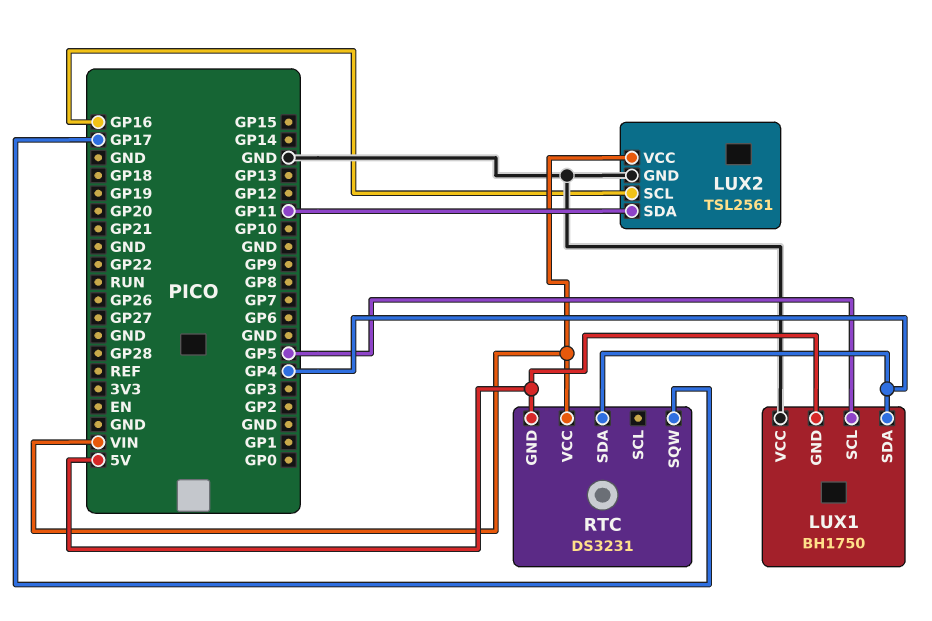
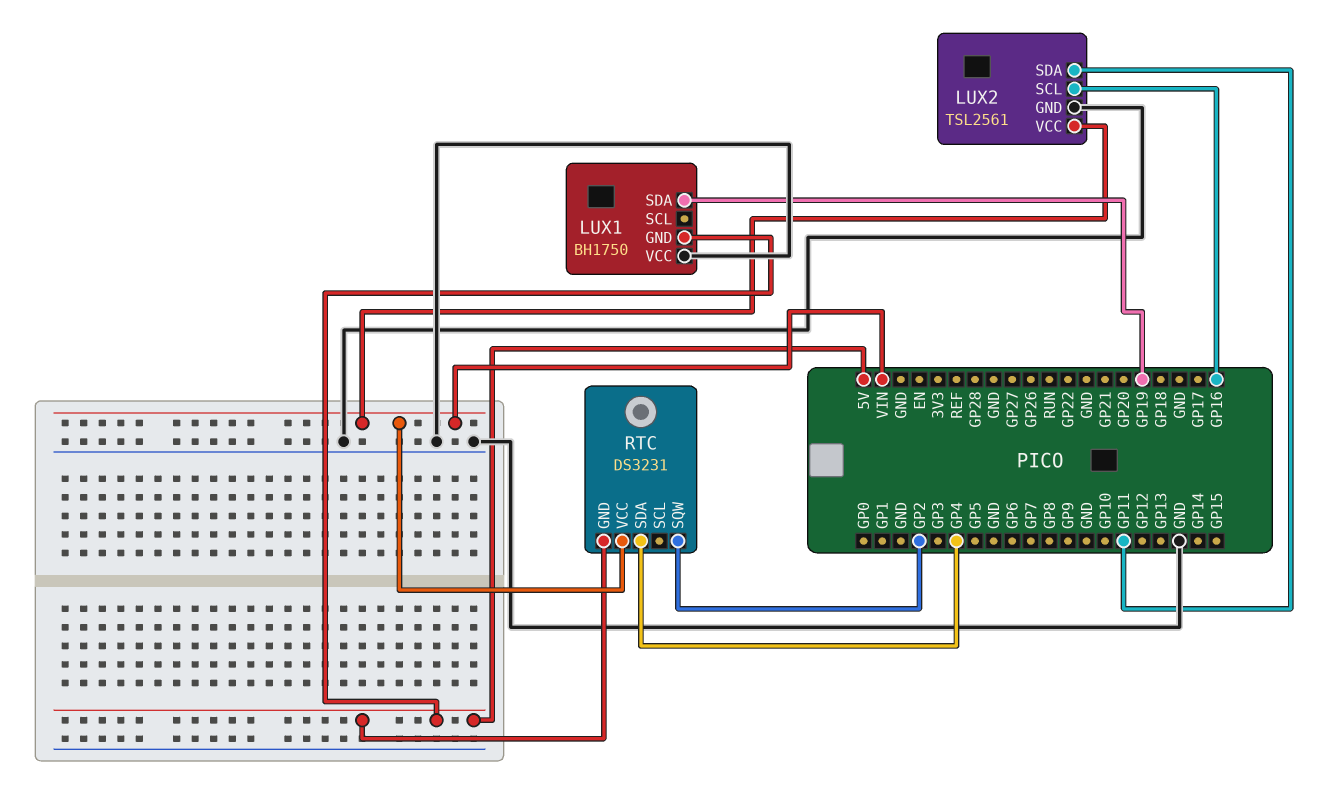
LUX1 pin SCL: GP5 -> none
LUX1 pin SDA: GP4 -> GP19
RTC pin SQW: GP17 -> GP2

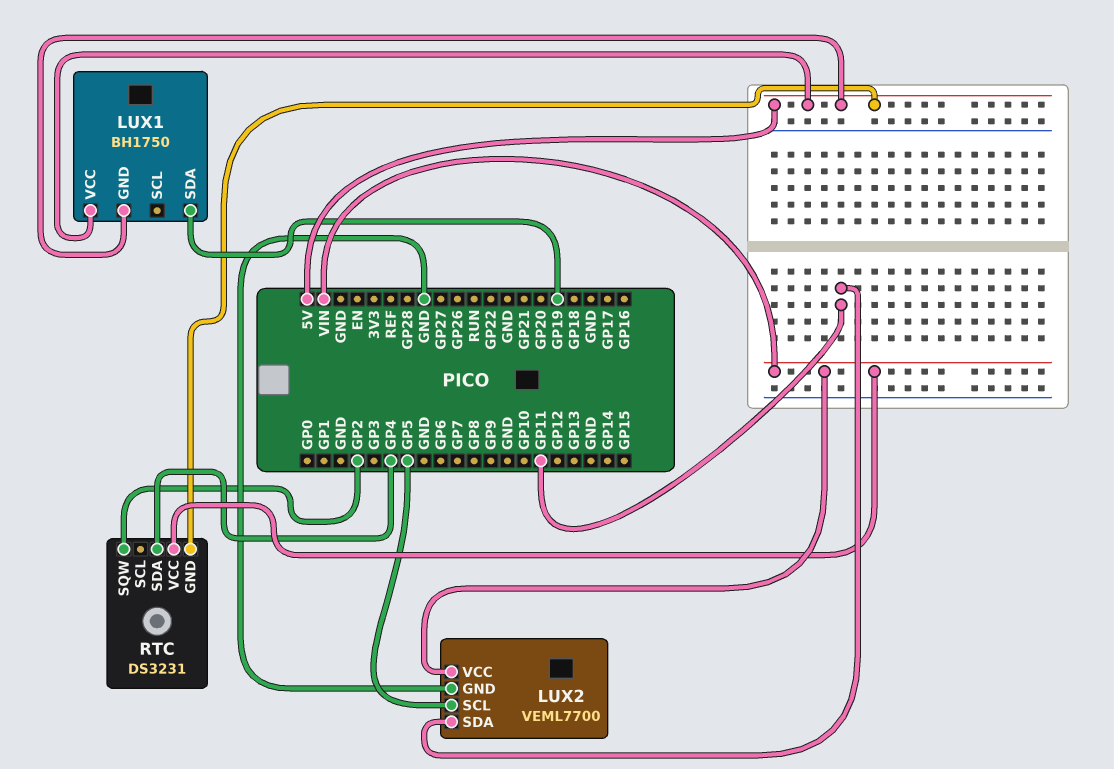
LUX1 pin VCC: GND -> 5V
LUX2: TSL2561 -> VEML7700
LUX2 pin SCL: GP16 -> GP5

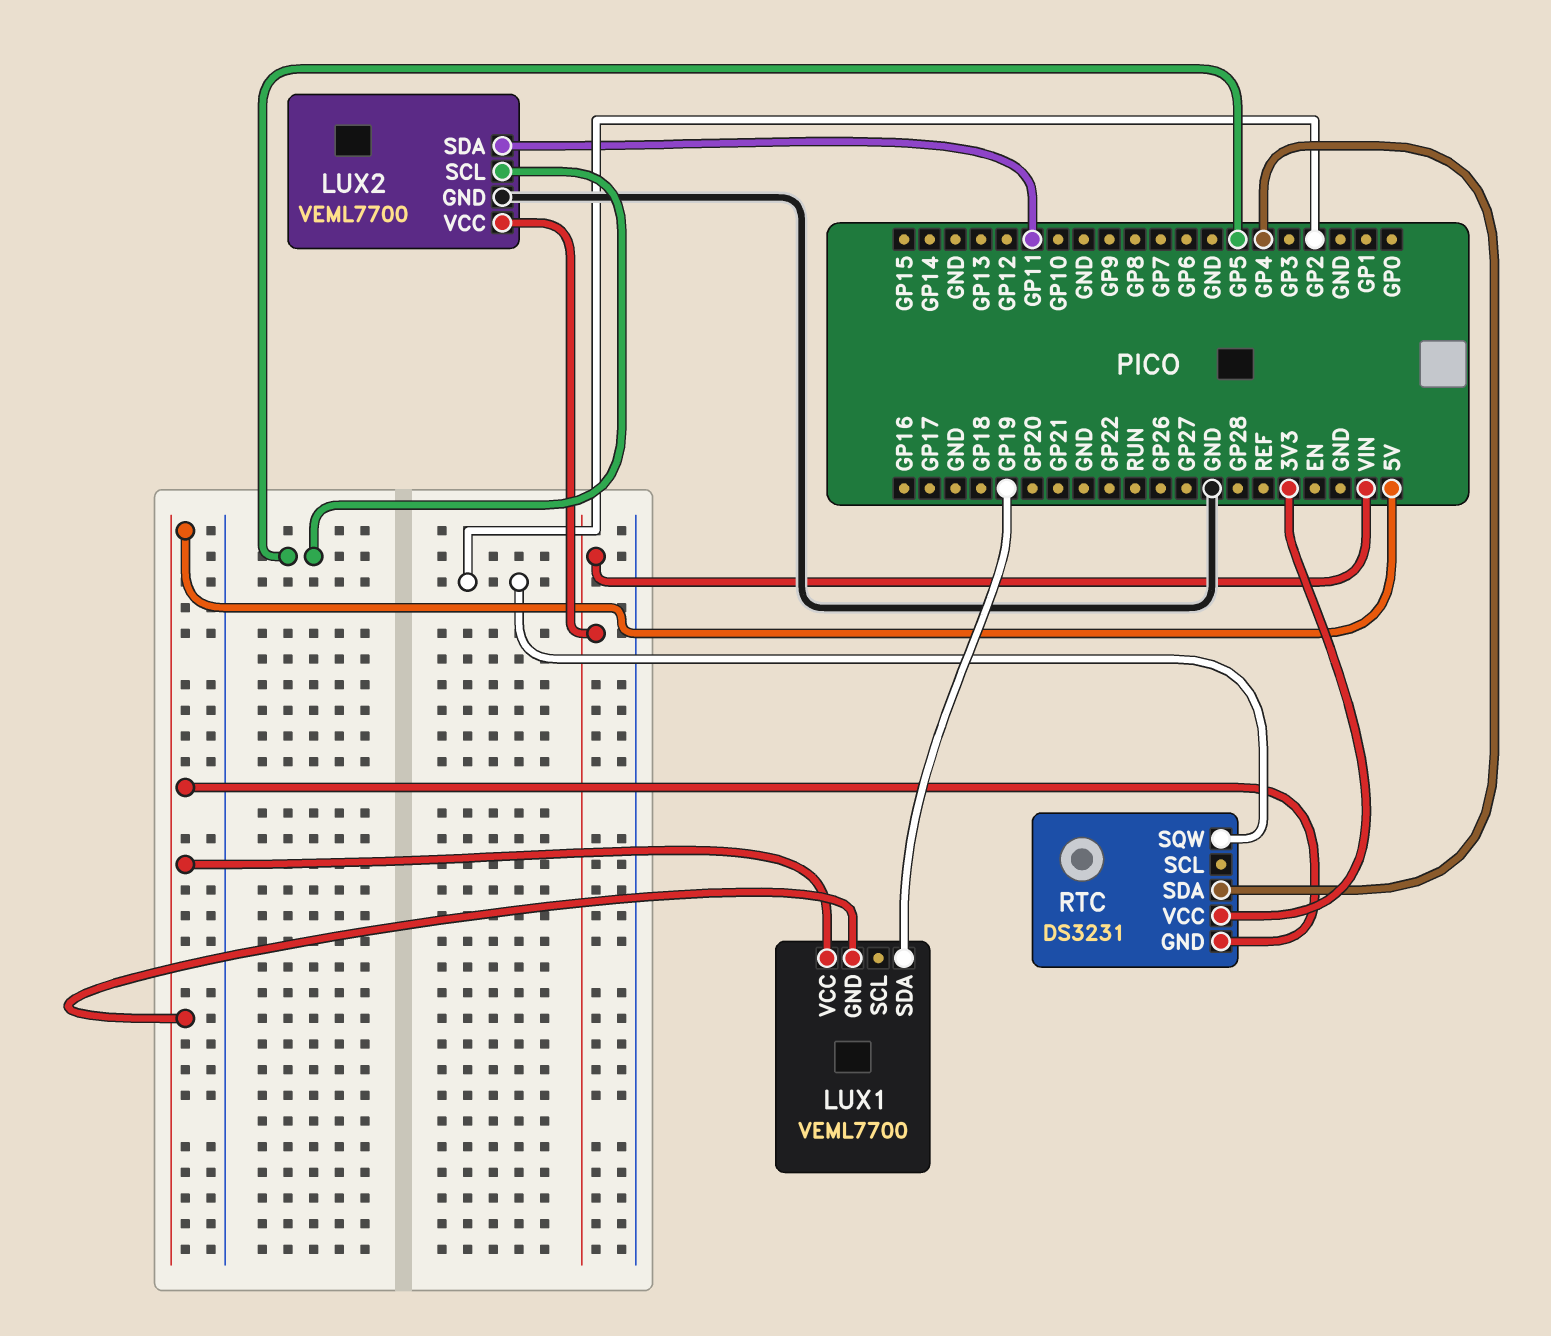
LUX1: BH1750 -> VEML7700
RTC pin VCC: VIN -> 3V3

